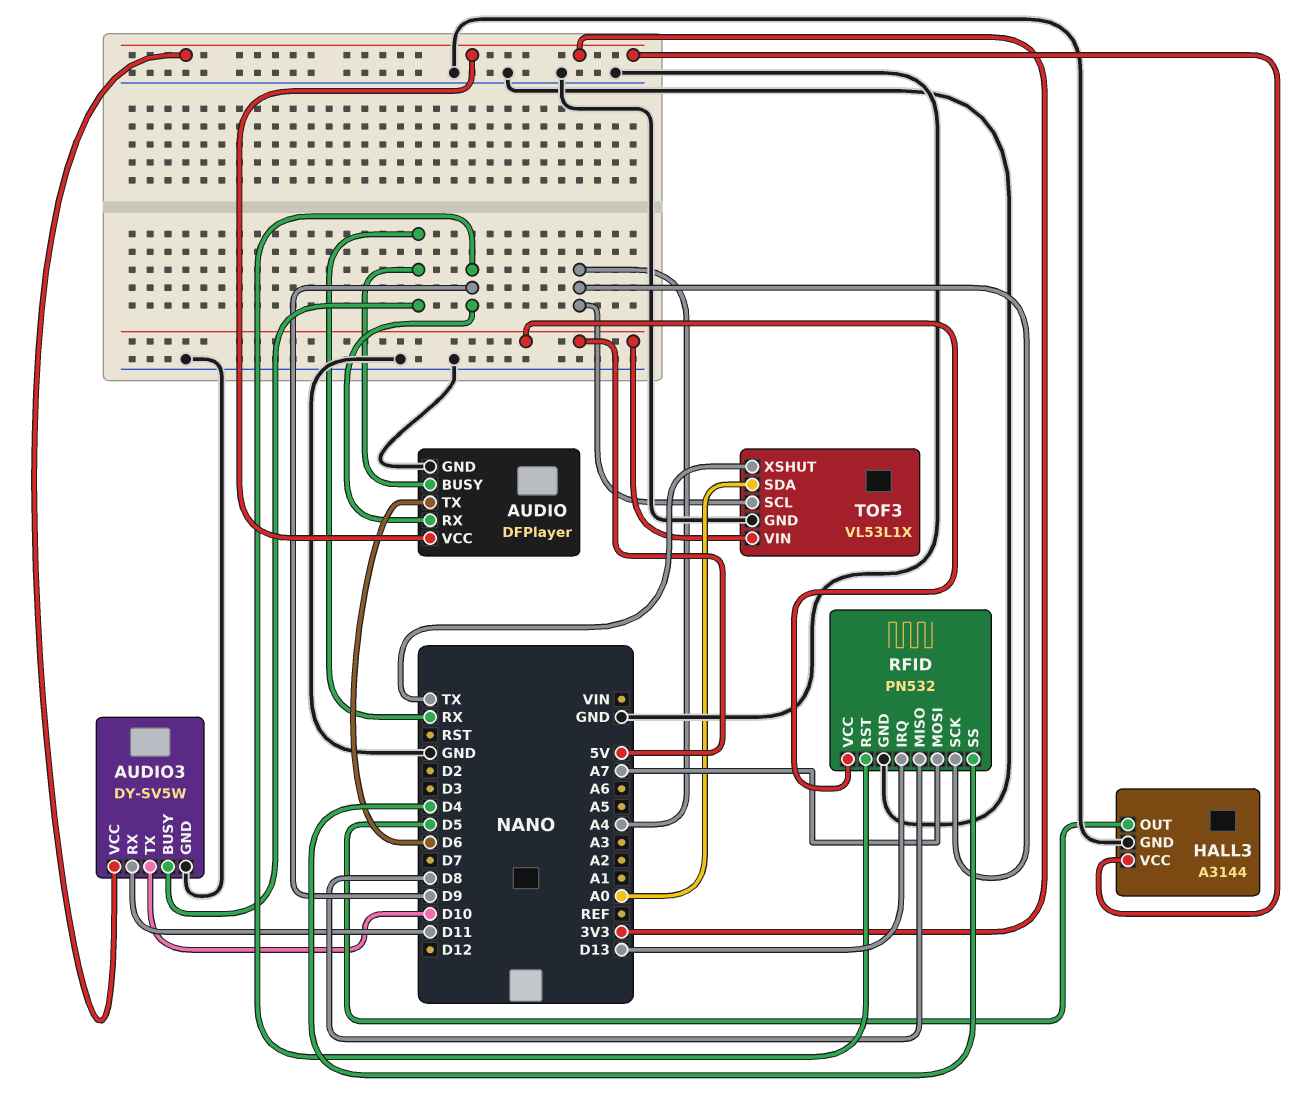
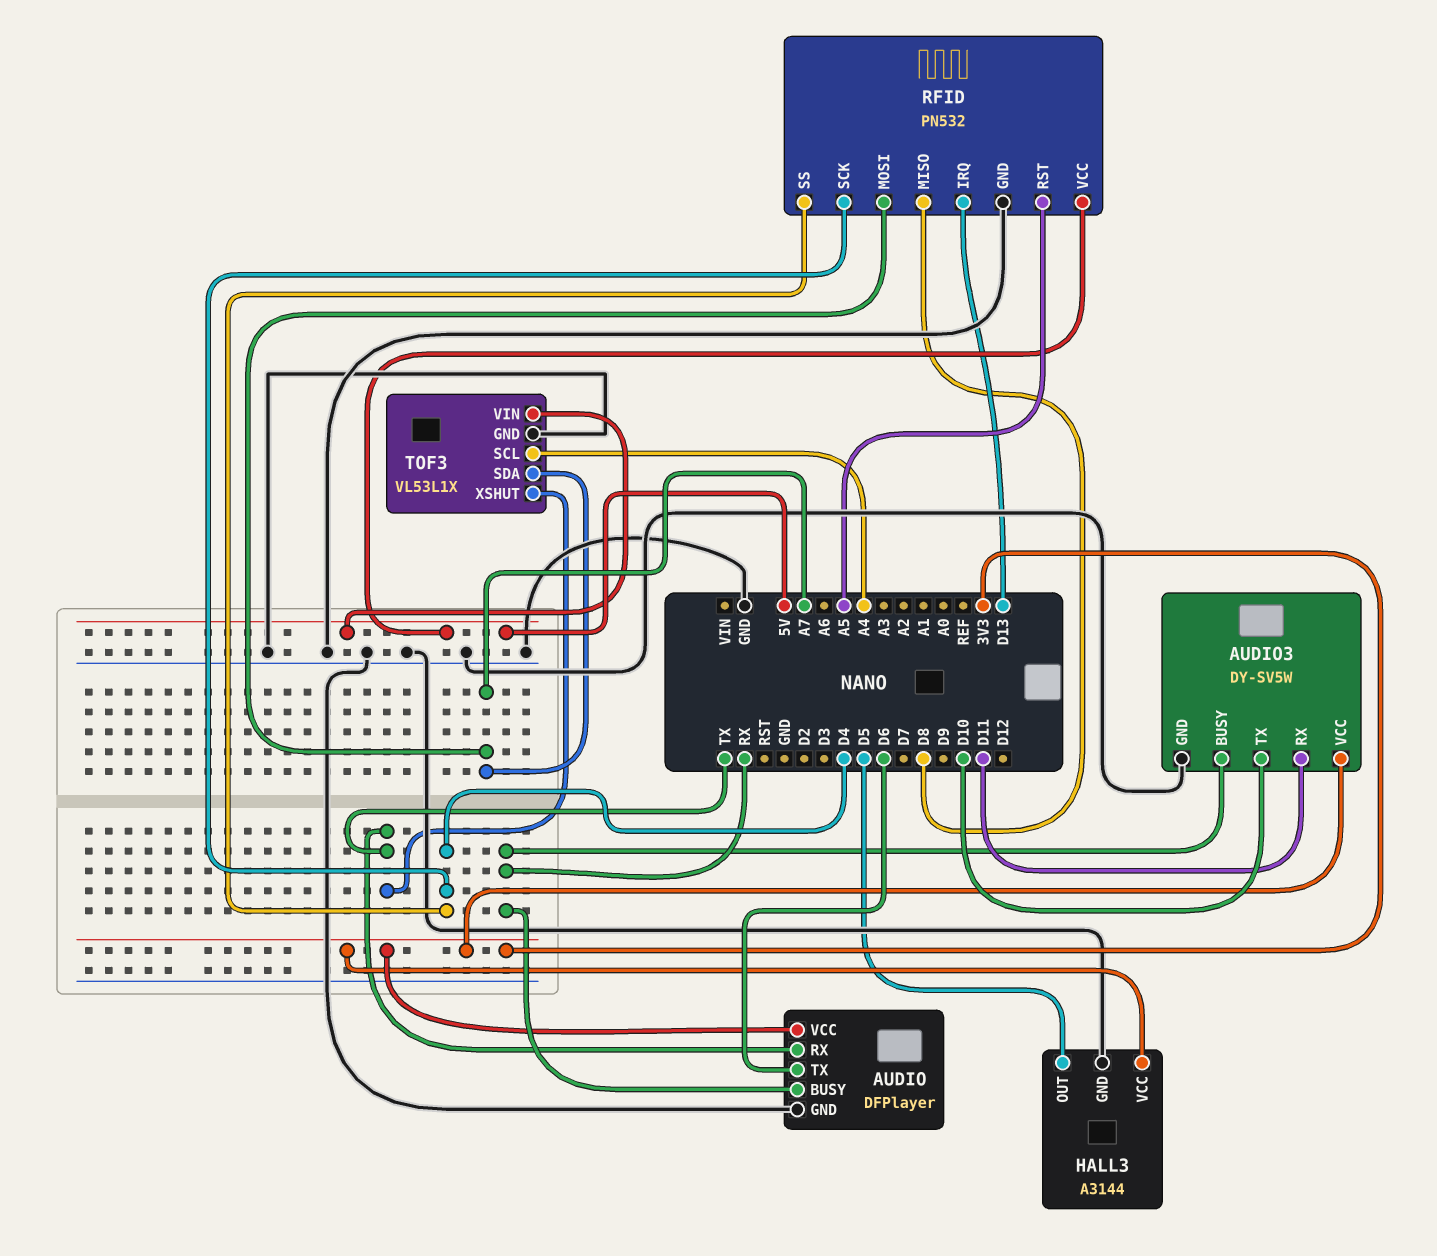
AUDIO pin RX: D9 -> TX
RFID pin RST: D9 -> A5
RFID pin SCK: A4 -> D4
TOF3 pin SDA: A0 -> A7

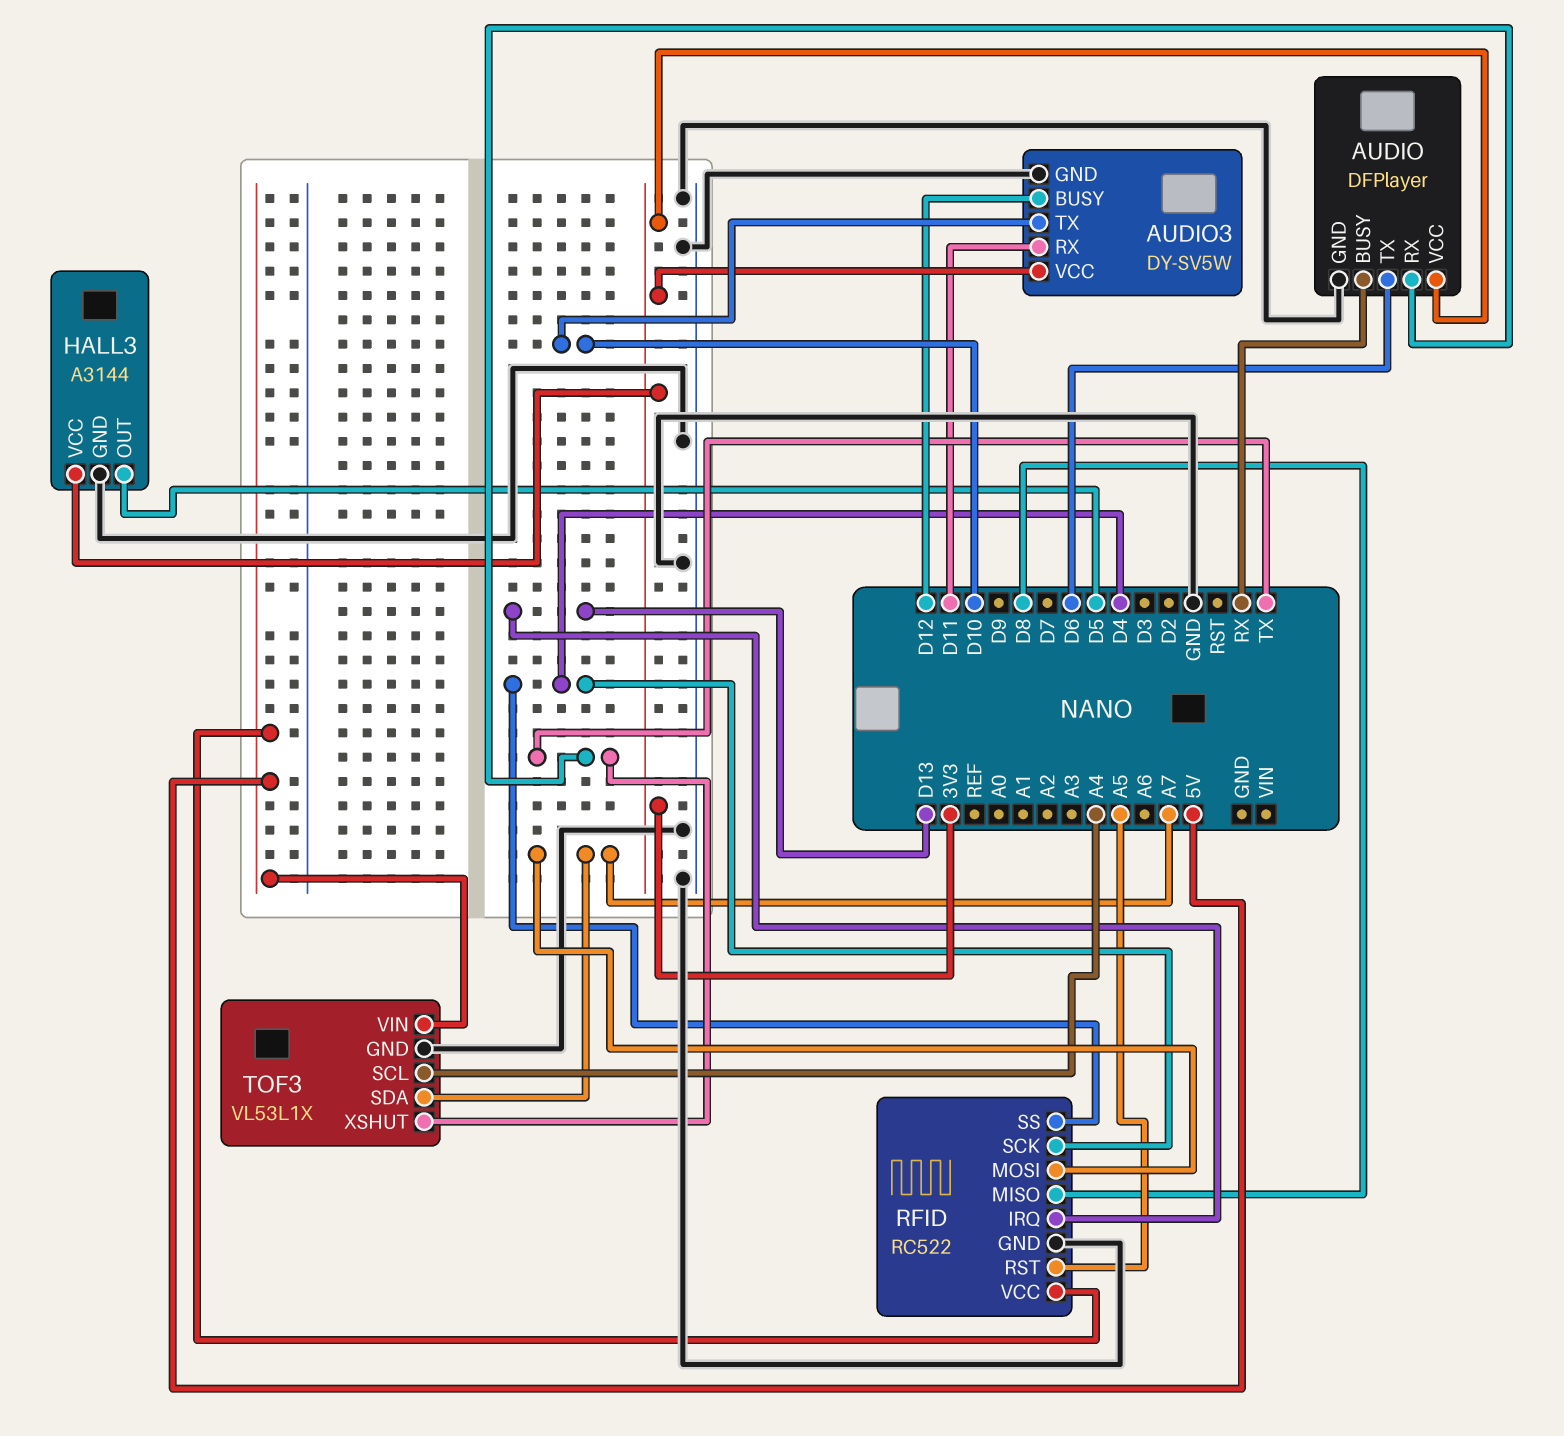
AUDIO3 pin BUSY: RX -> D12
RFID: PN532 -> RC522

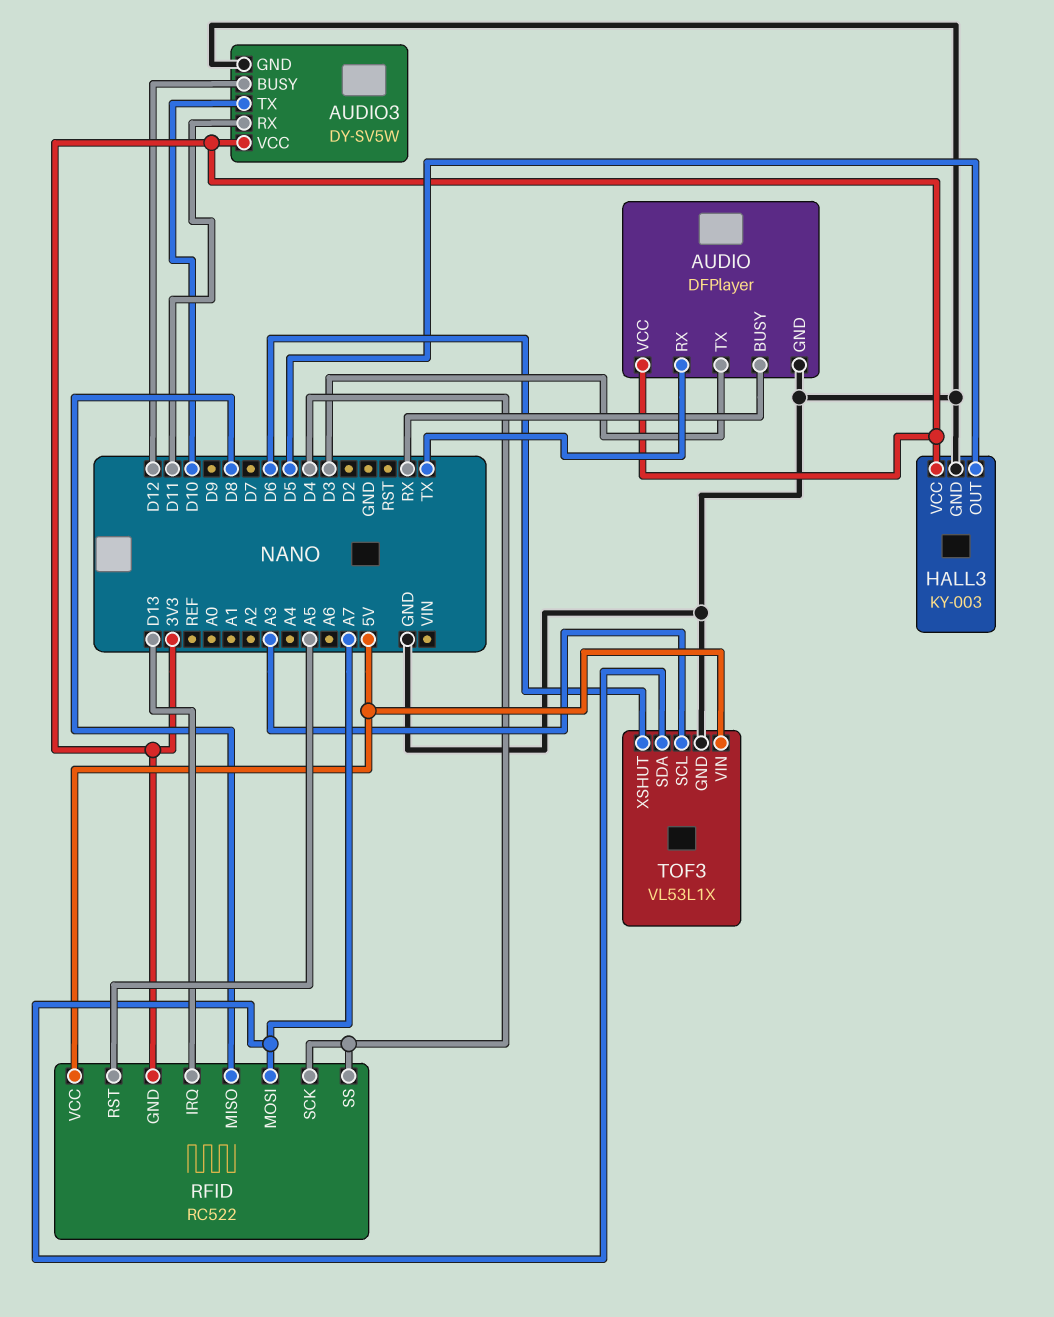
AUDIO pin TX: D6 -> D3
HALL3: A3144 -> KY-003
RFID pin GND: GND -> 3V3
TOF3 pin SCL: A4 -> A3
TOF3 pin XSHUT: TX -> D6

